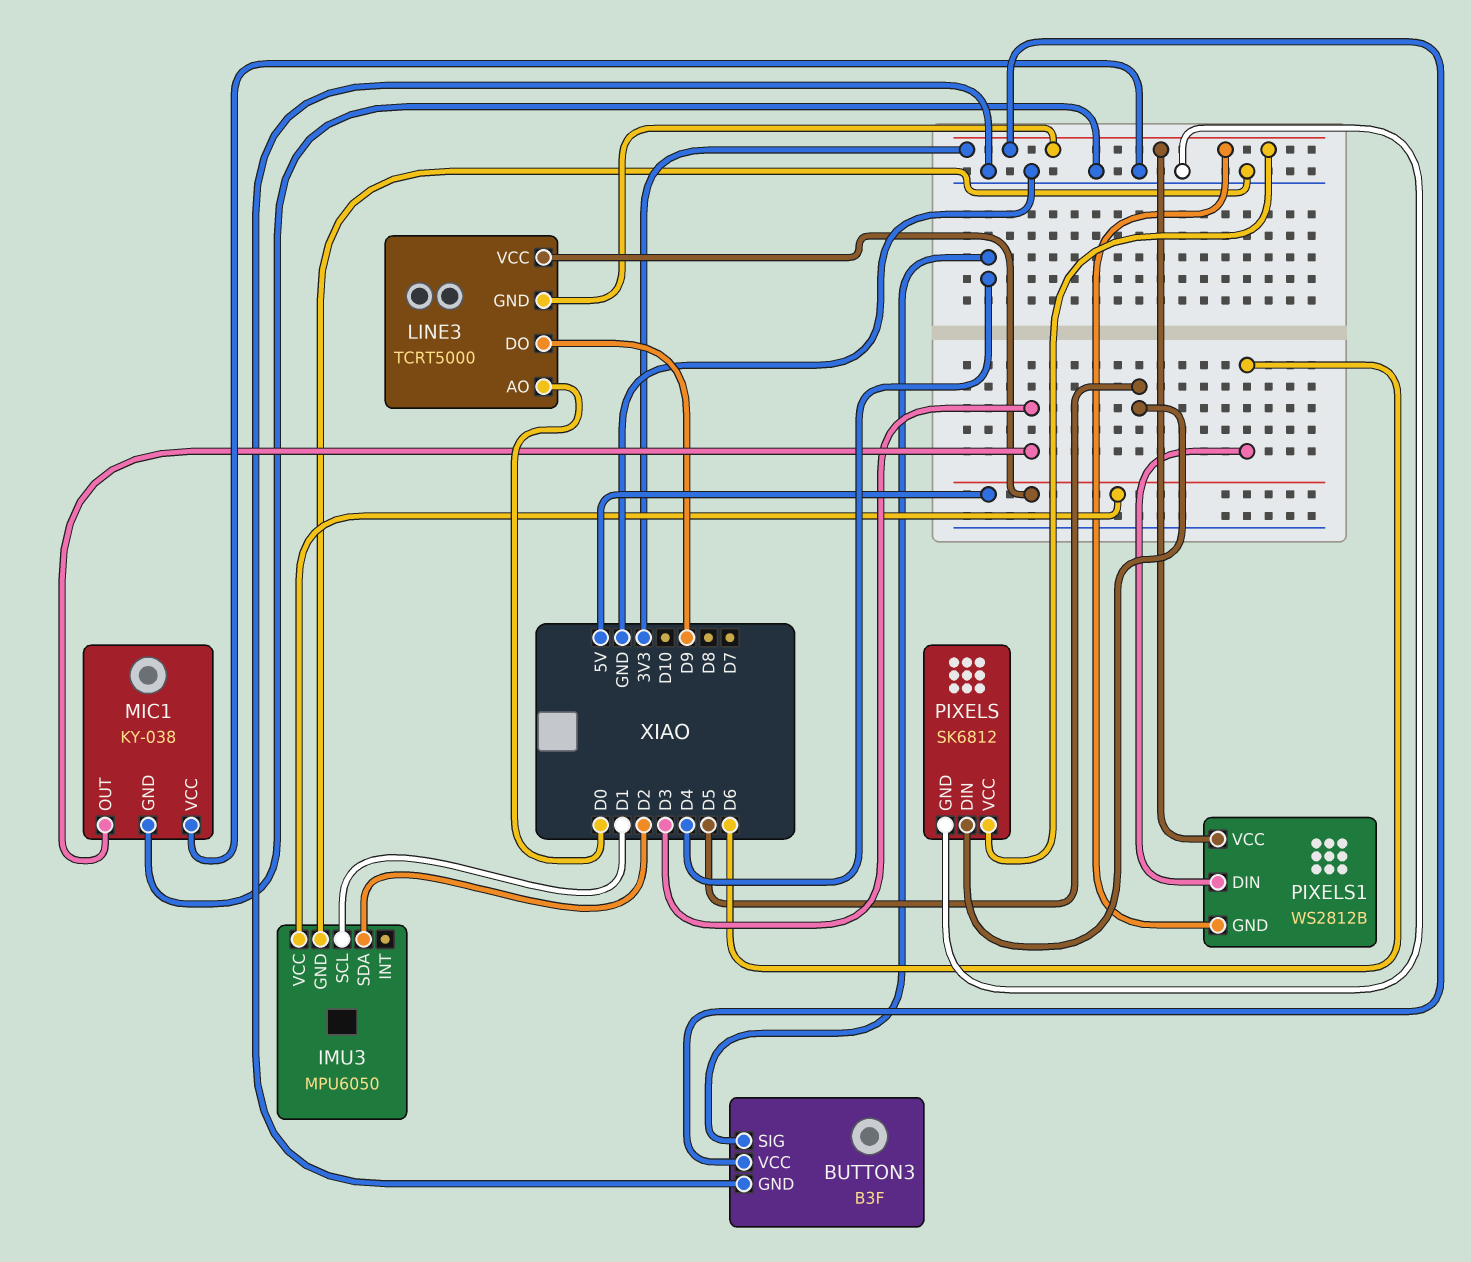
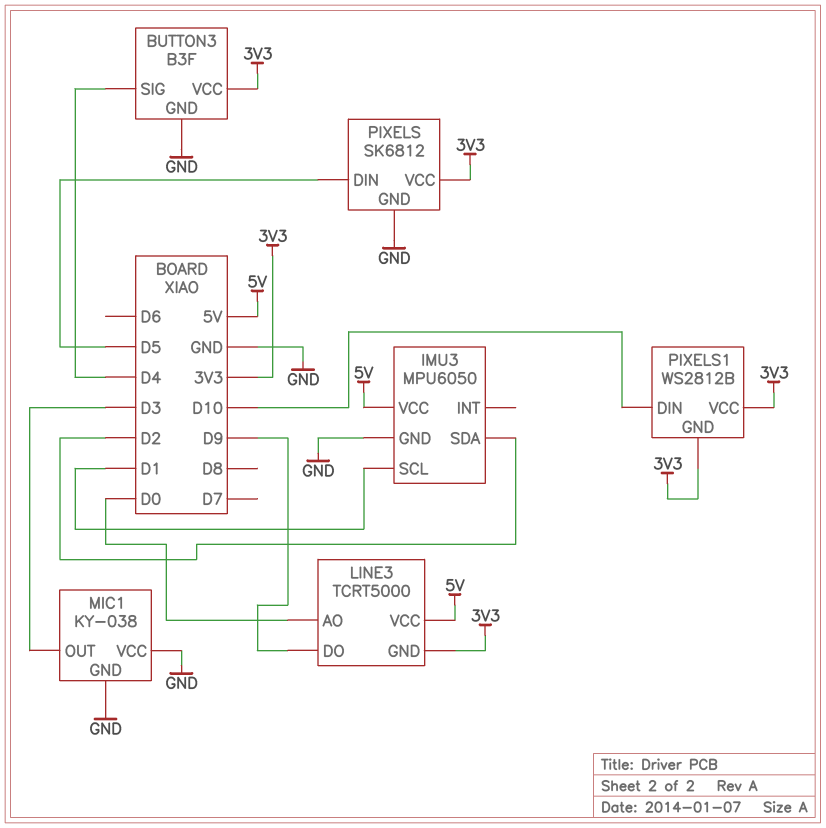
PIXELS1 pin DIN: D6 -> D10

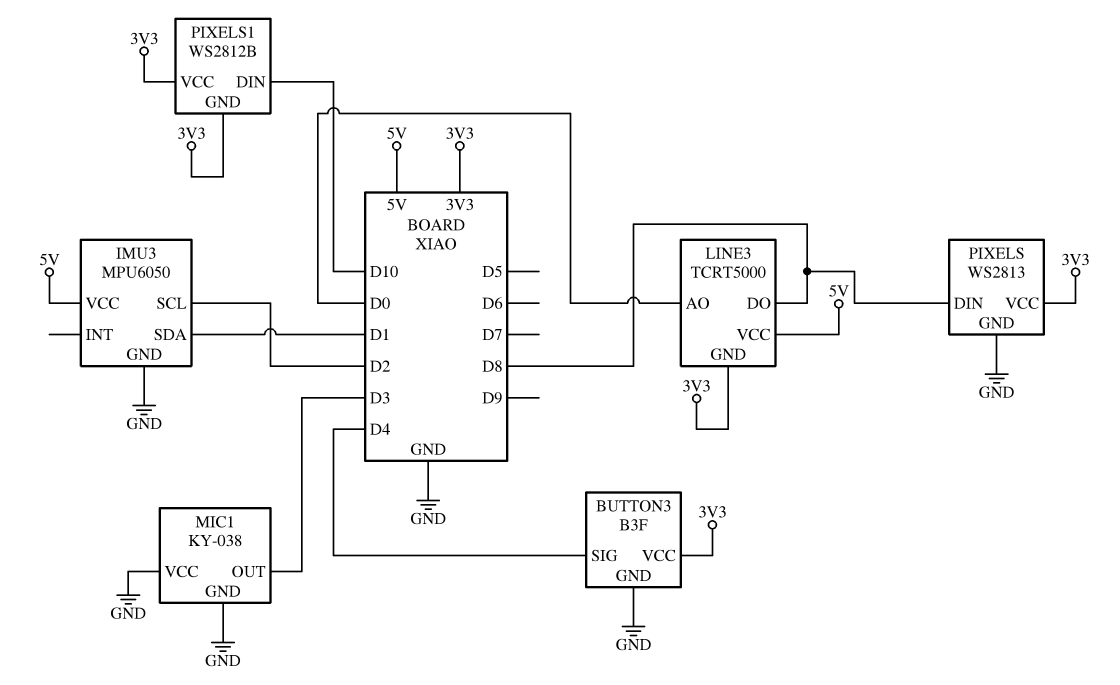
IMU3 pin SCL: D1 -> D2
IMU3 pin SDA: D2 -> D1
LINE3 pin DO: D9 -> D8
PIXELS: SK6812 -> WS2813
PIXELS pin DIN: D5 -> D8

